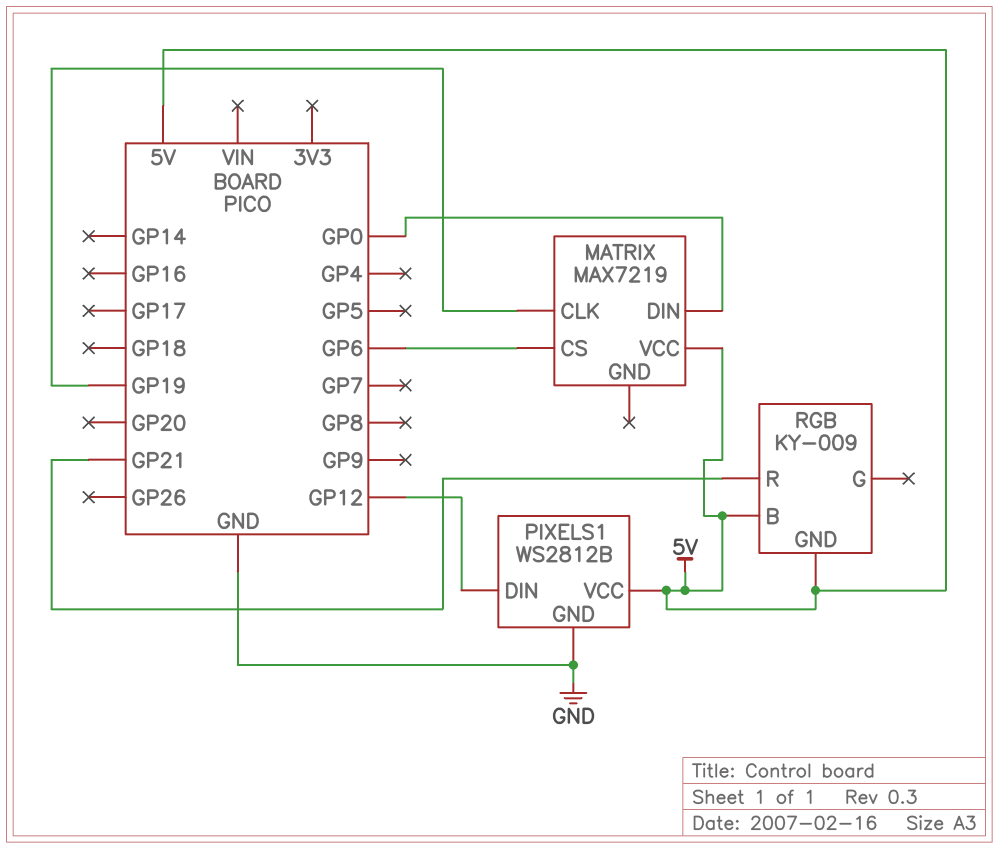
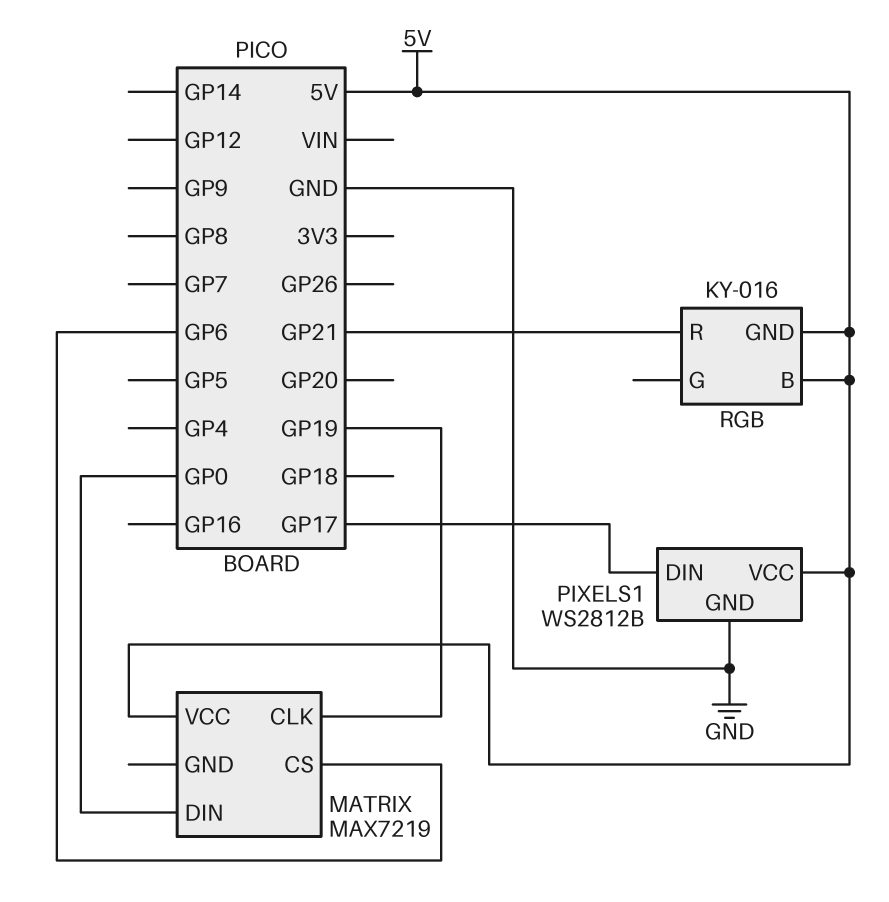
PIXELS1 pin DIN: GP12 -> GP17
RGB: KY-009 -> KY-016

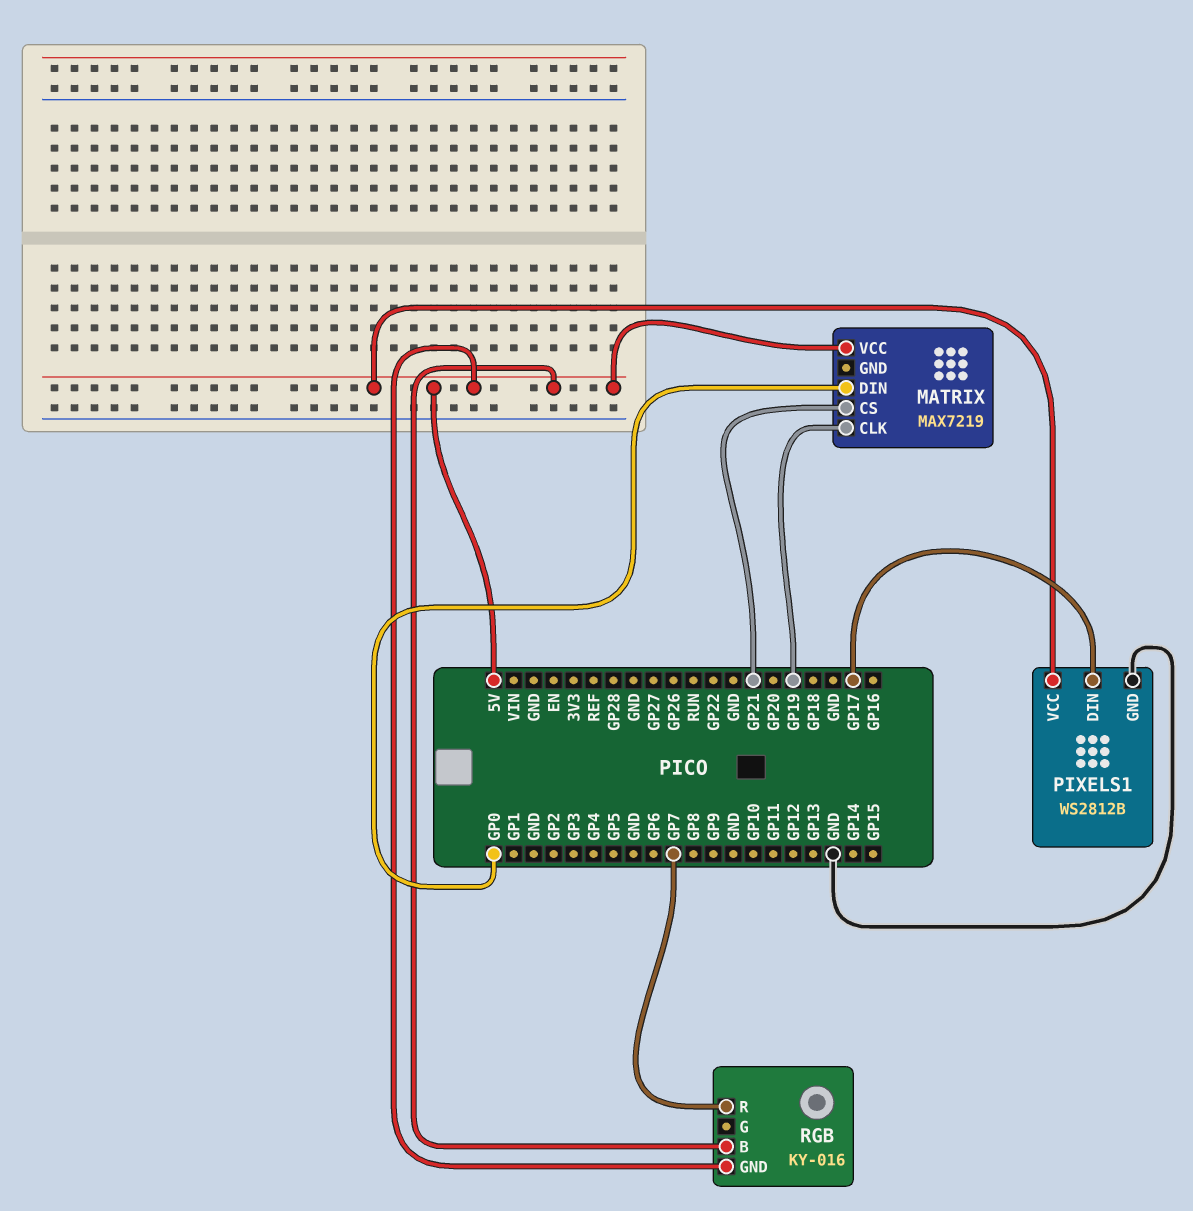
MATRIX pin CS: GP6 -> GP21
RGB pin R: GP21 -> GP7

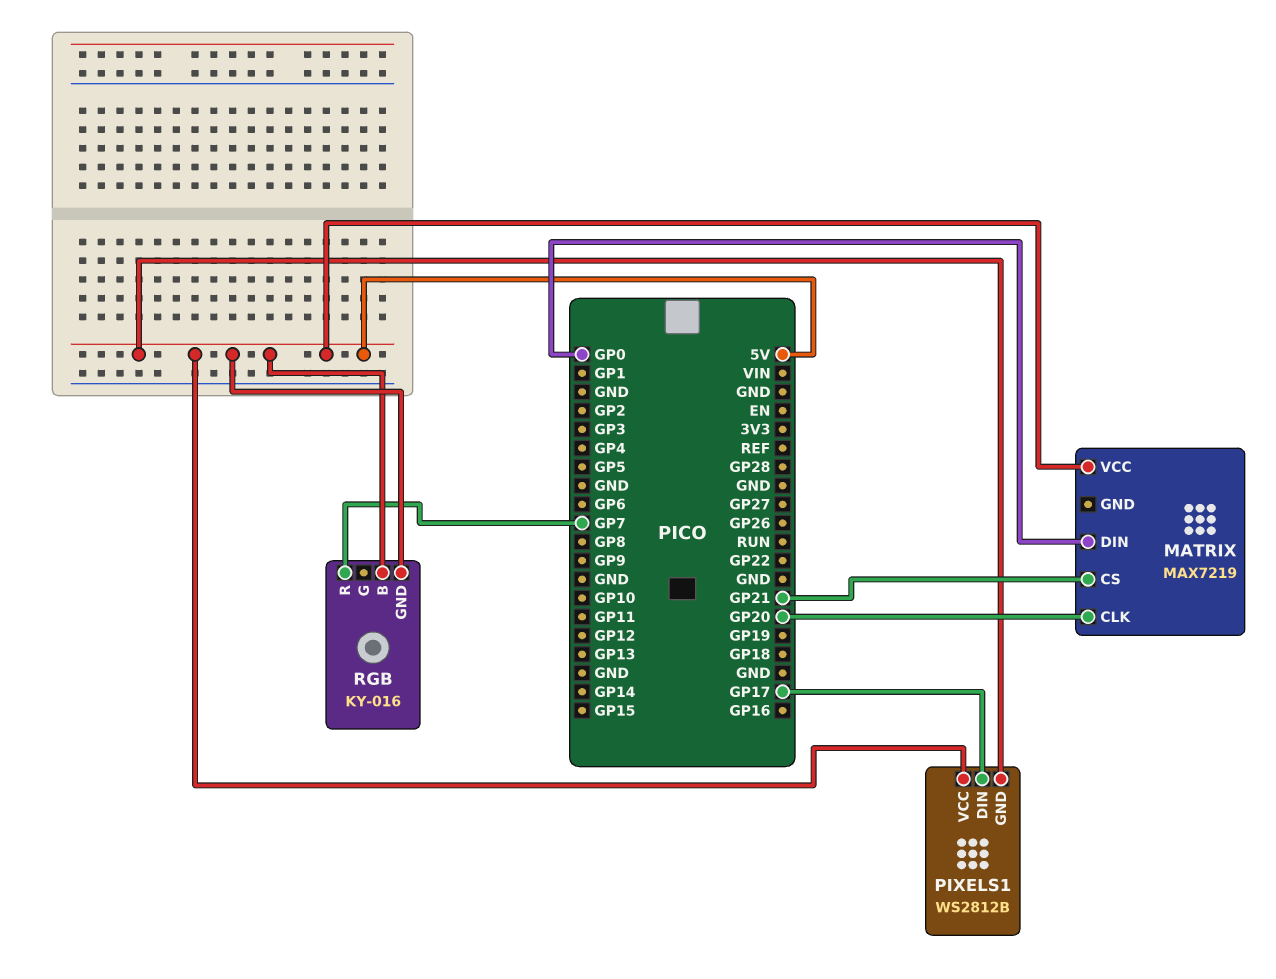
MATRIX pin CLK: GP19 -> GP20
PIXELS1 pin GND: GND -> 5V

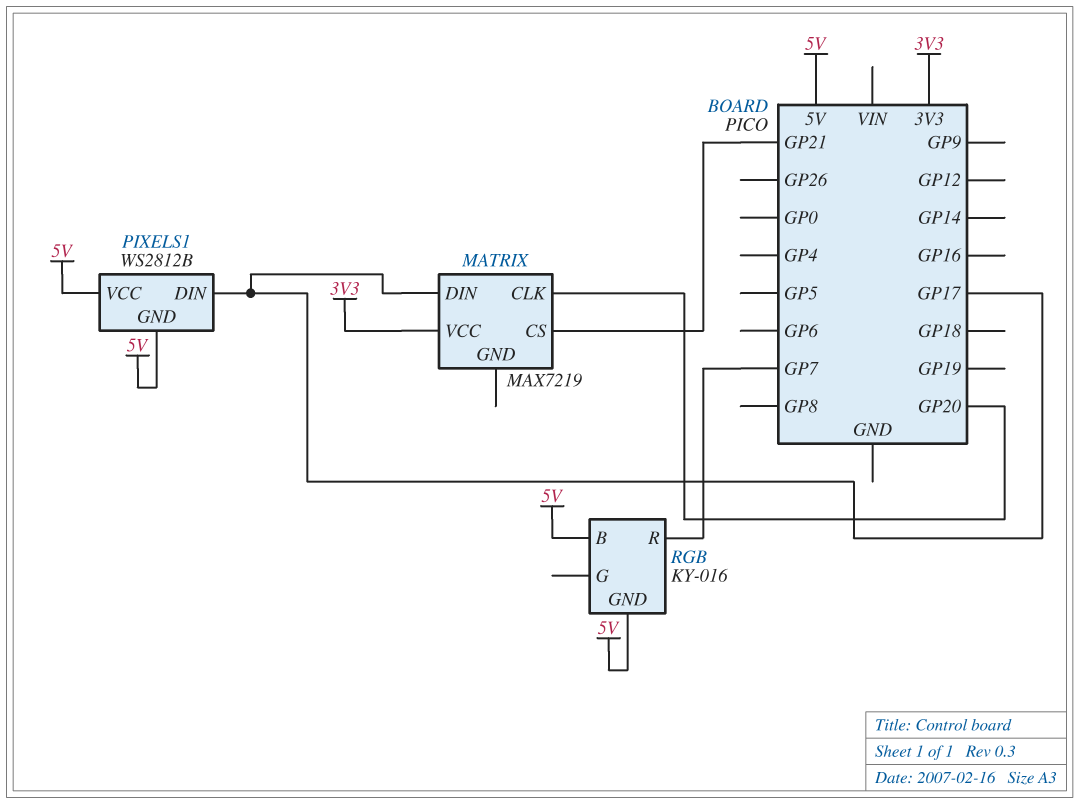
MATRIX pin DIN: GP0 -> GP17
MATRIX pin VCC: 5V -> 3V3

